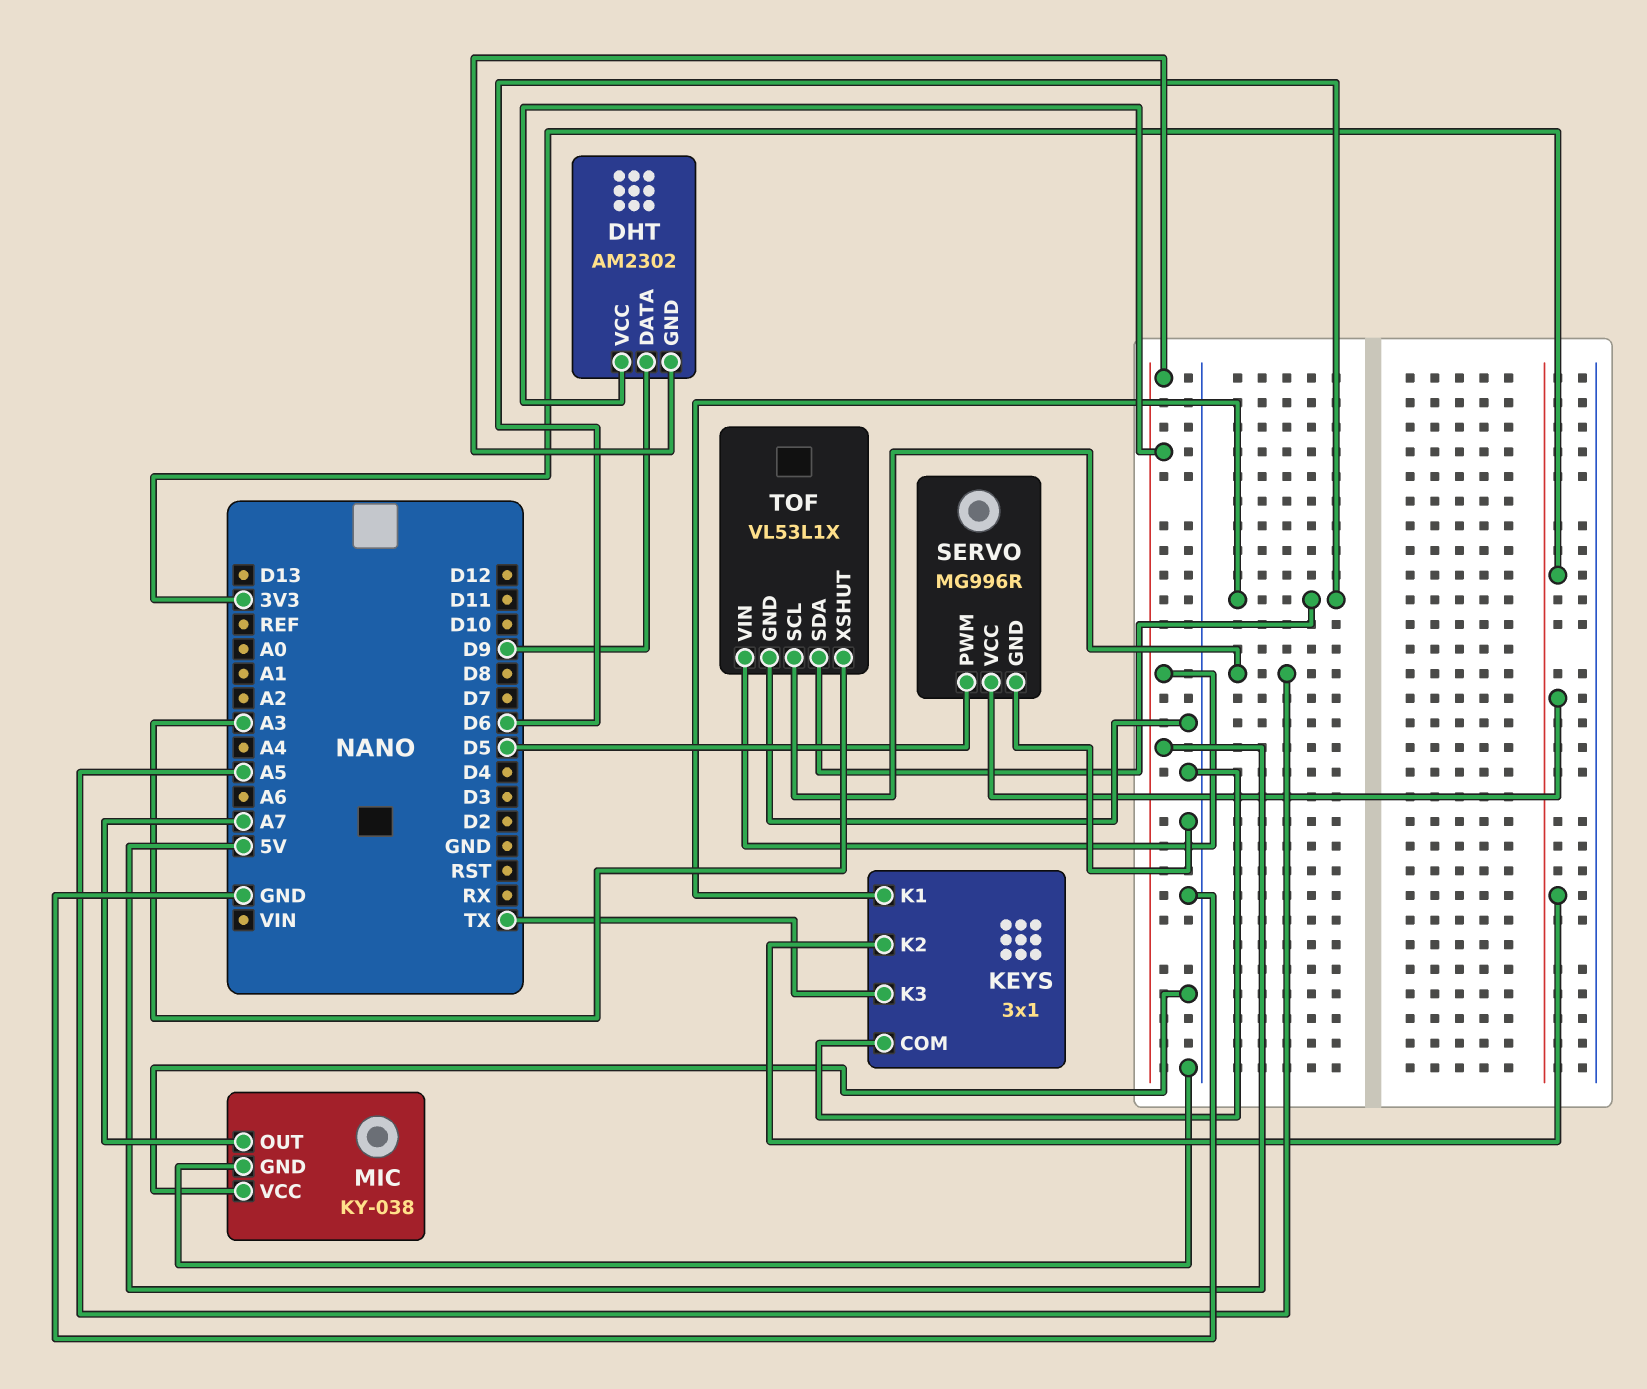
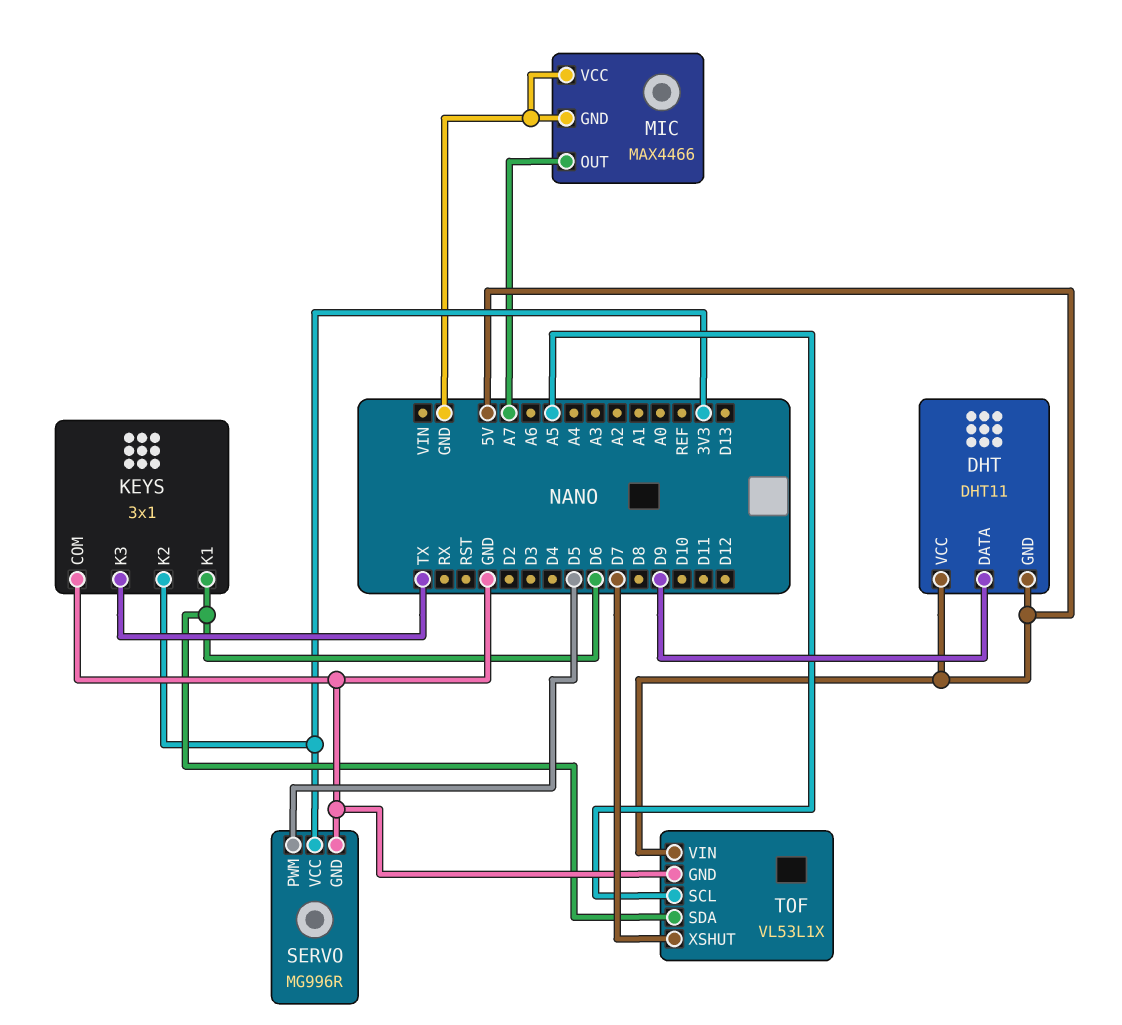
DHT: AM2302 -> DHT11
MIC: KY-038 -> MAX4466
TOF pin XSHUT: A3 -> D7

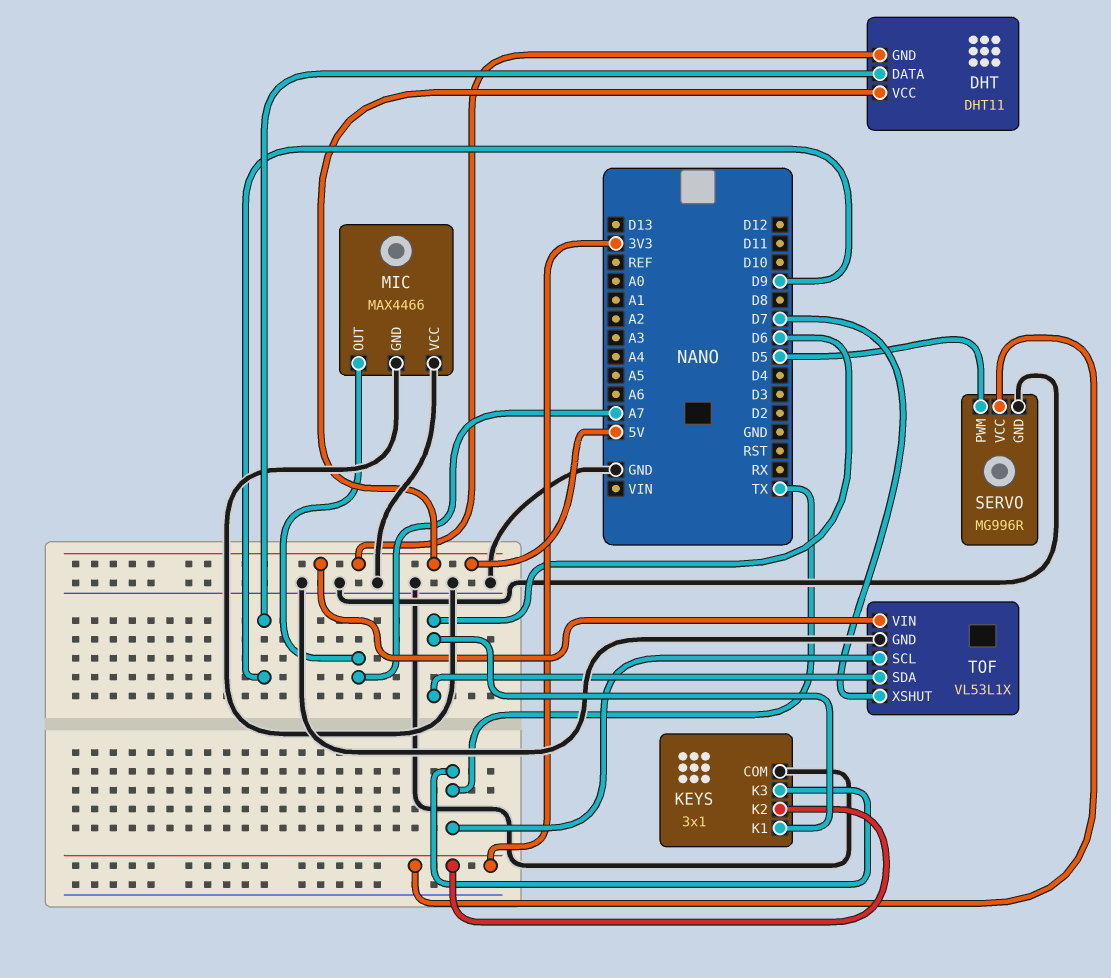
TOF pin SCL: A5 -> TX

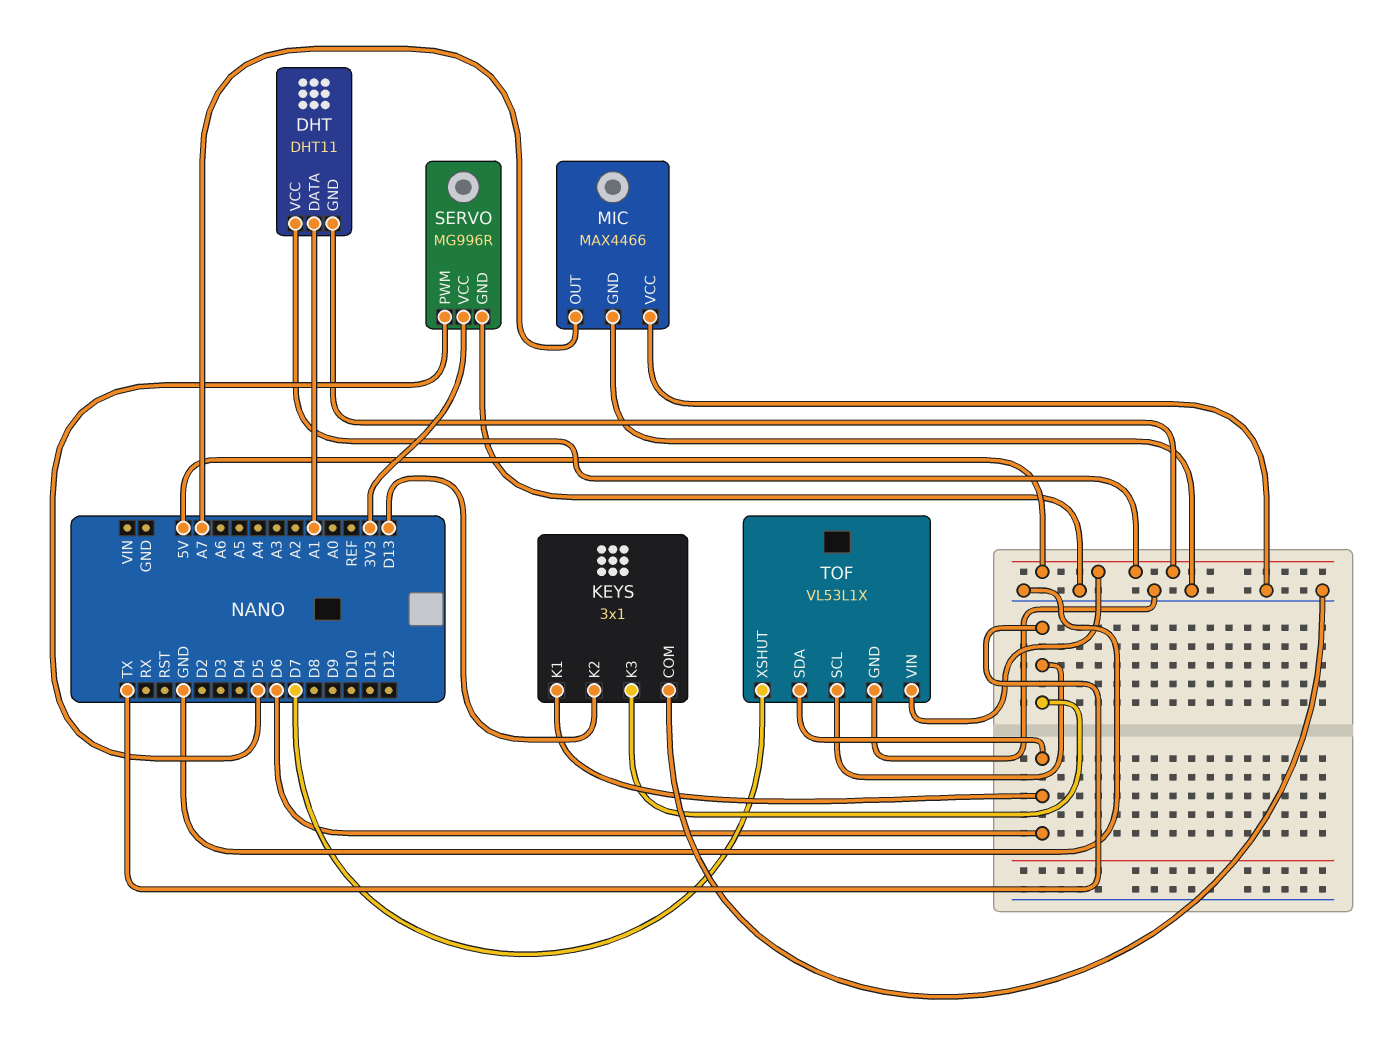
DHT pin DATA: D9 -> A1
KEYS pin K2: 3V3 -> D13

